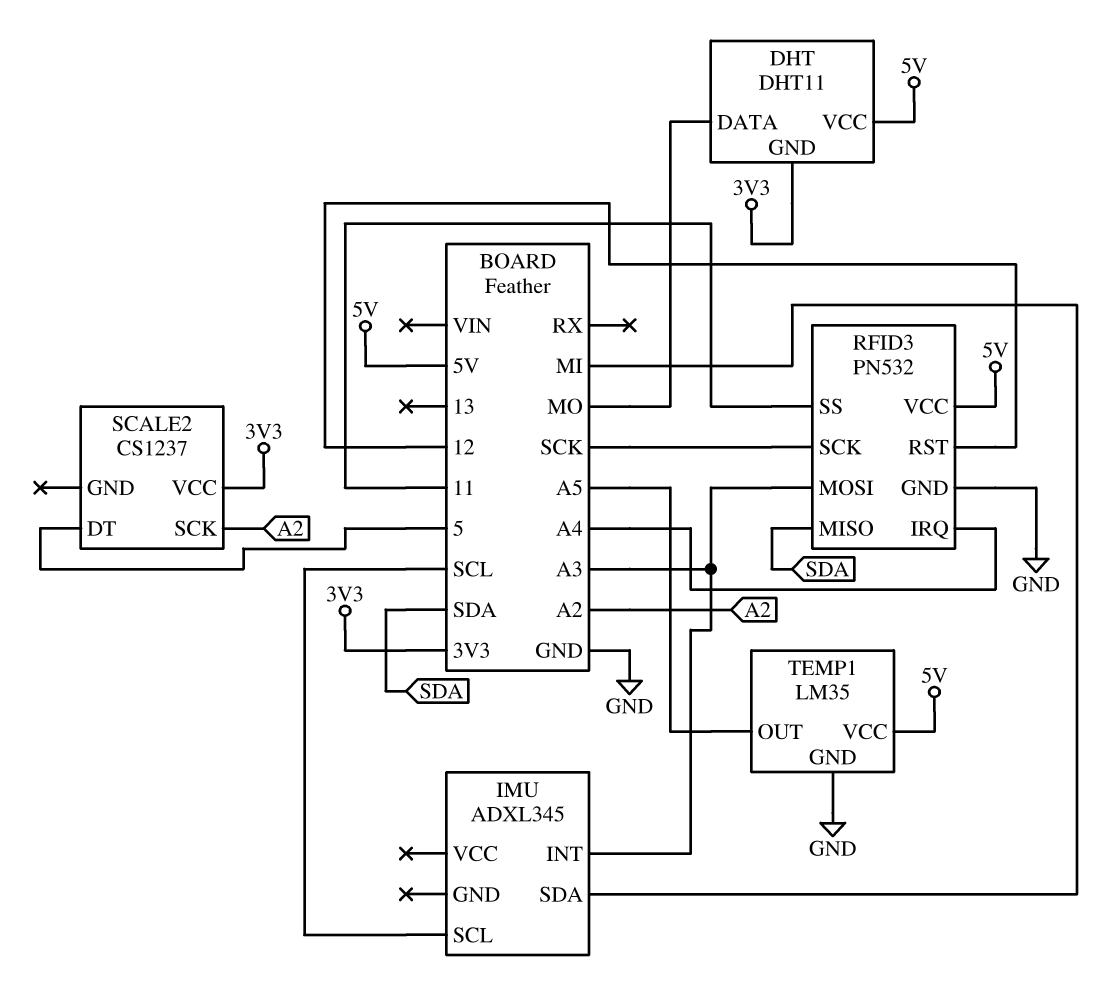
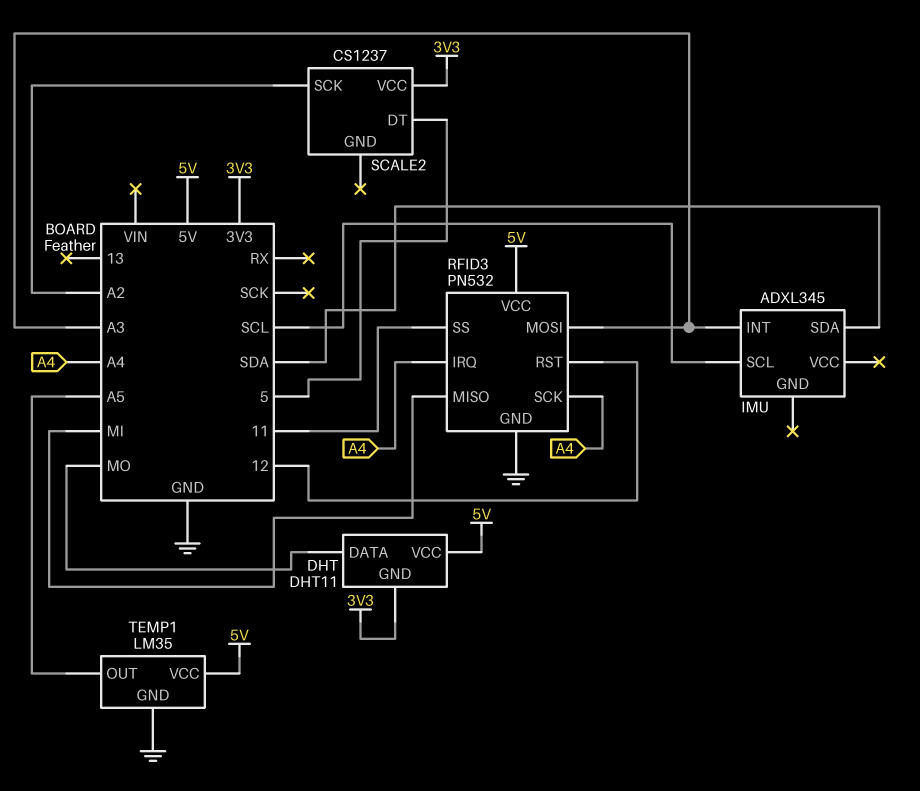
IMU pin SDA: MI -> SDA
RFID3 pin MISO: SDA -> MI
RFID3 pin SCK: SCK -> A4

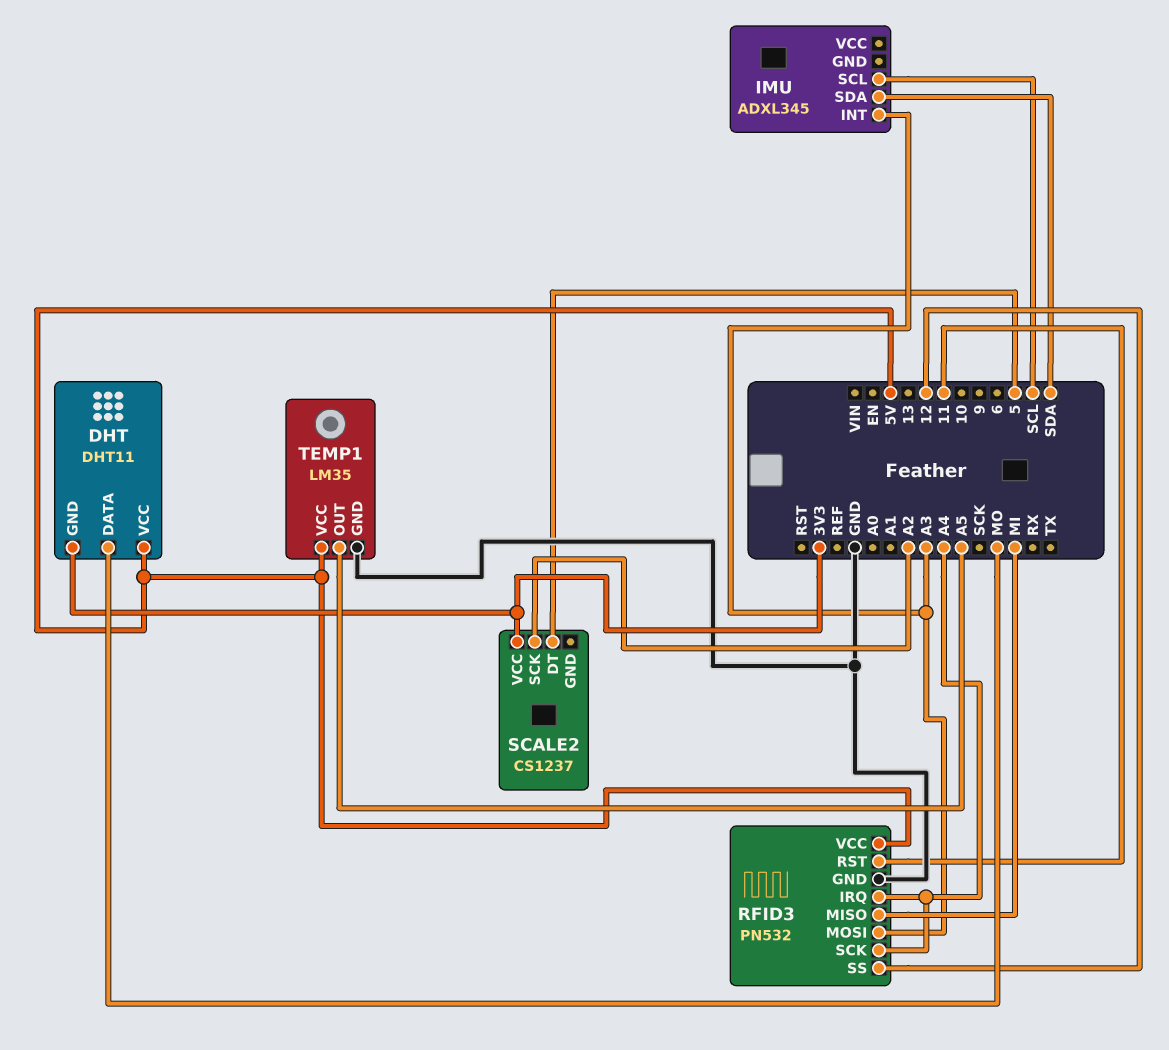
RFID3 pin RST: 12 -> 11
RFID3 pin SS: 11 -> 12

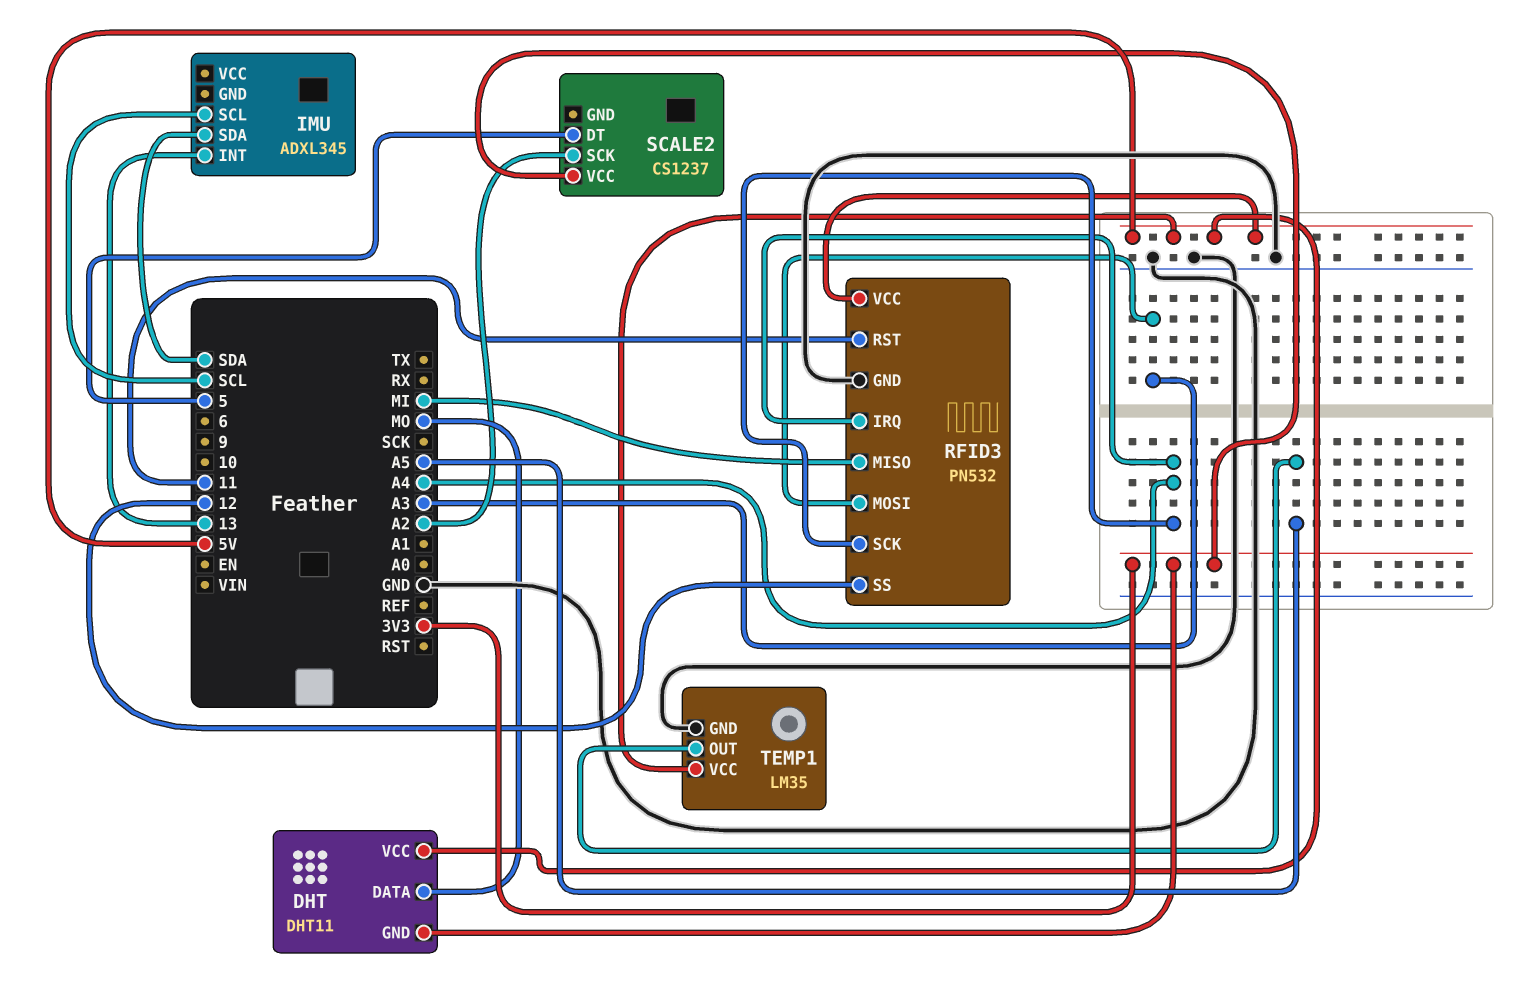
IMU pin INT: A3 -> 13

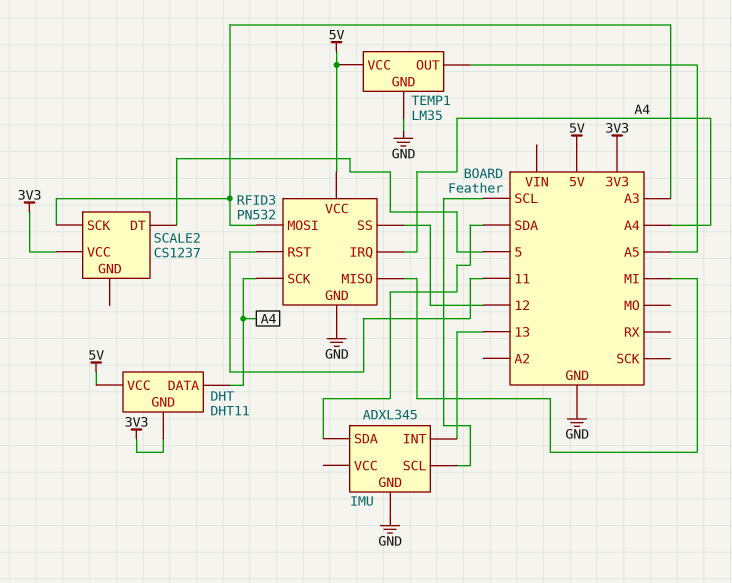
DHT pin DATA: MO -> A4
IMU pin GND: none -> GND
SCALE2 pin SCK: A2 -> A3

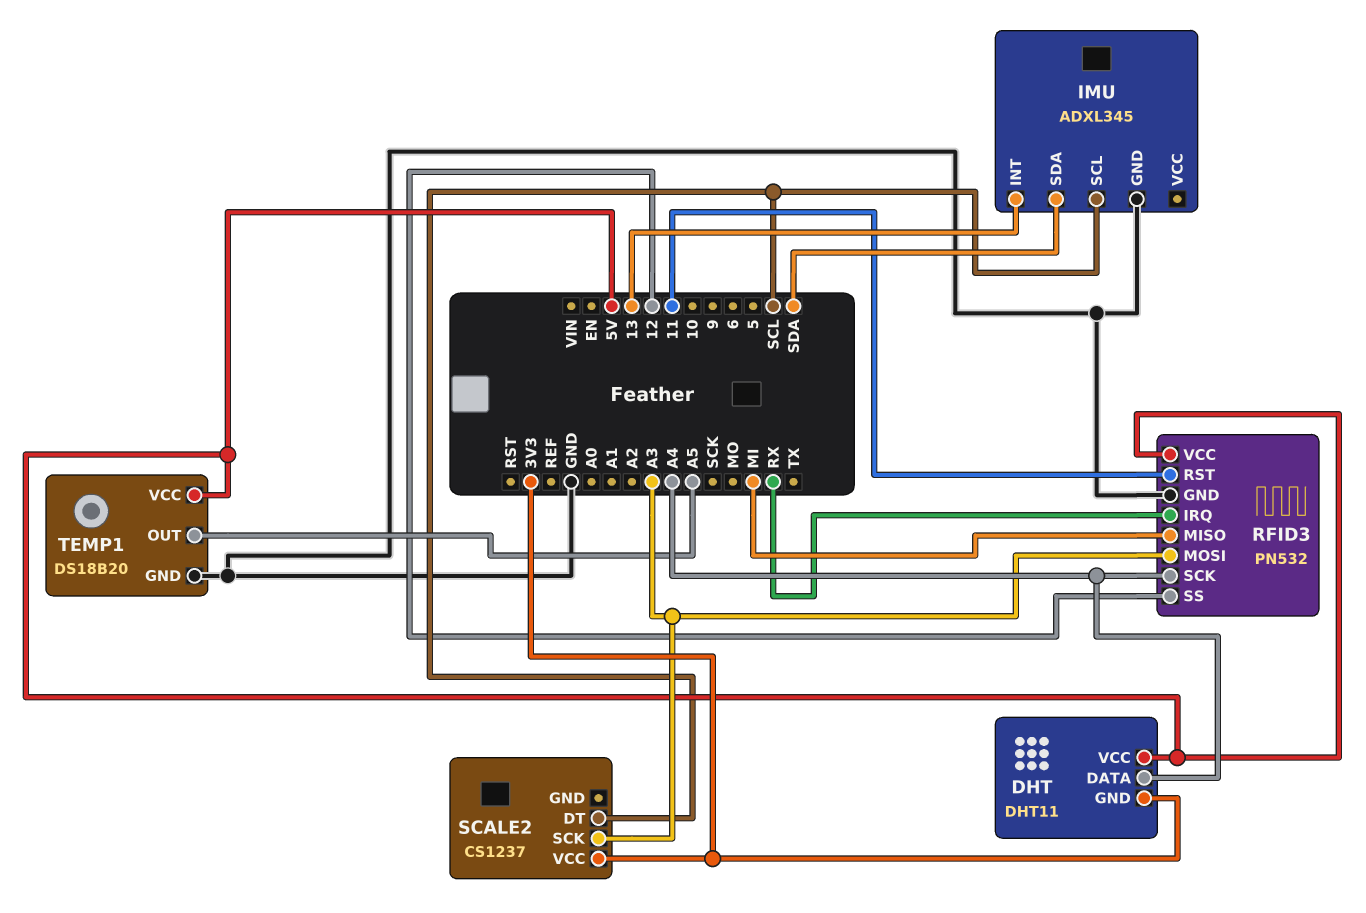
RFID3 pin IRQ: A4 -> RX
SCALE2 pin DT: 5 -> SCL
TEMP1: LM35 -> DS18B20

